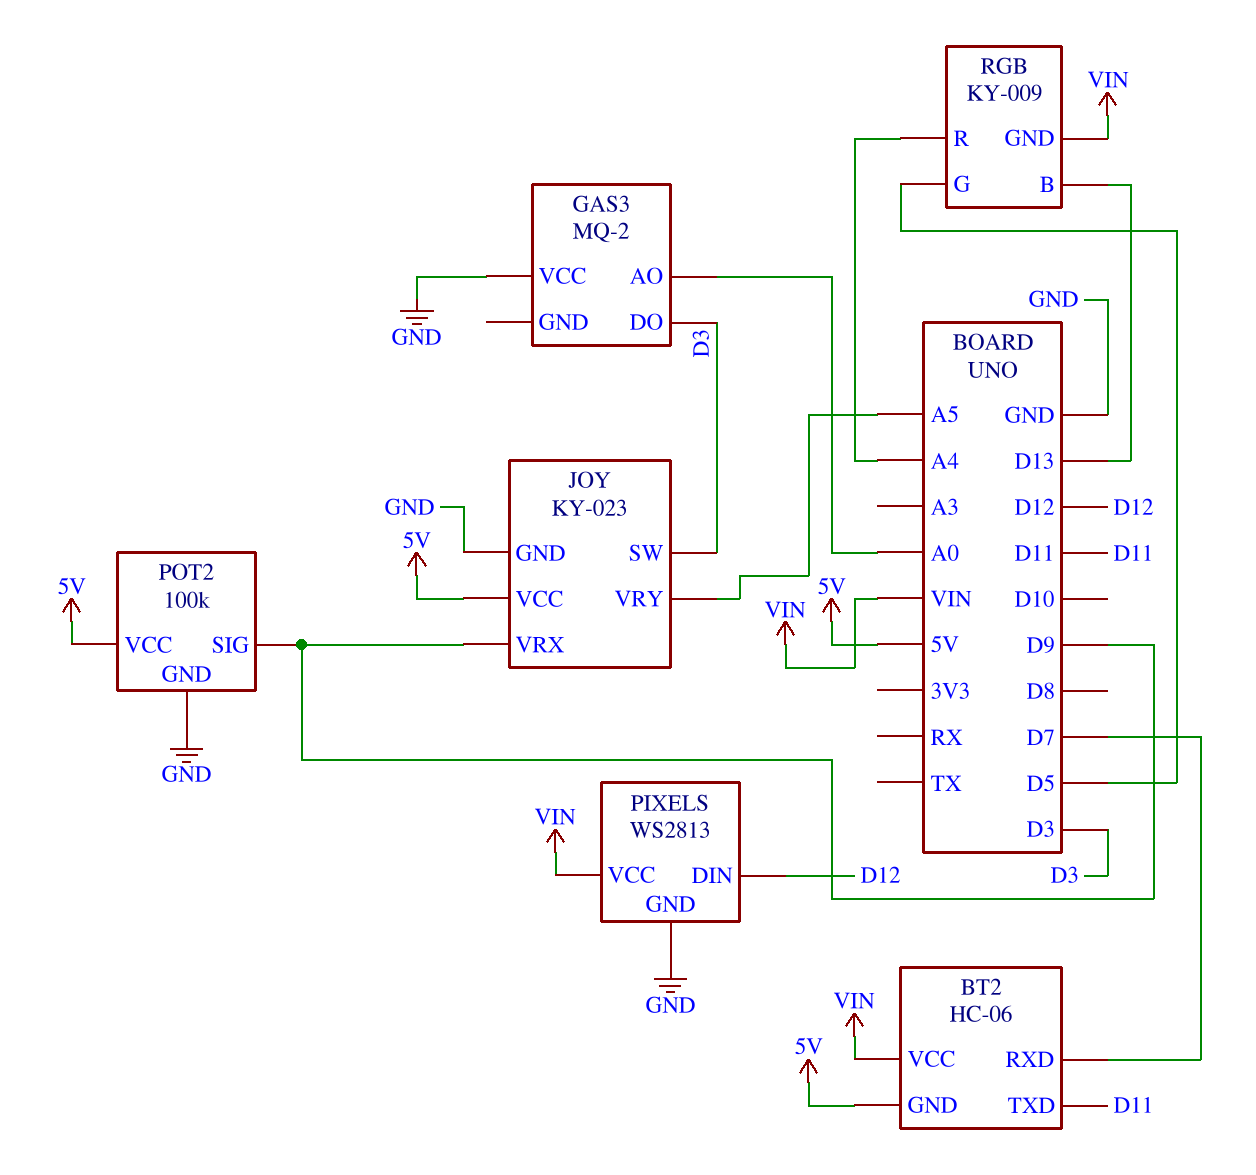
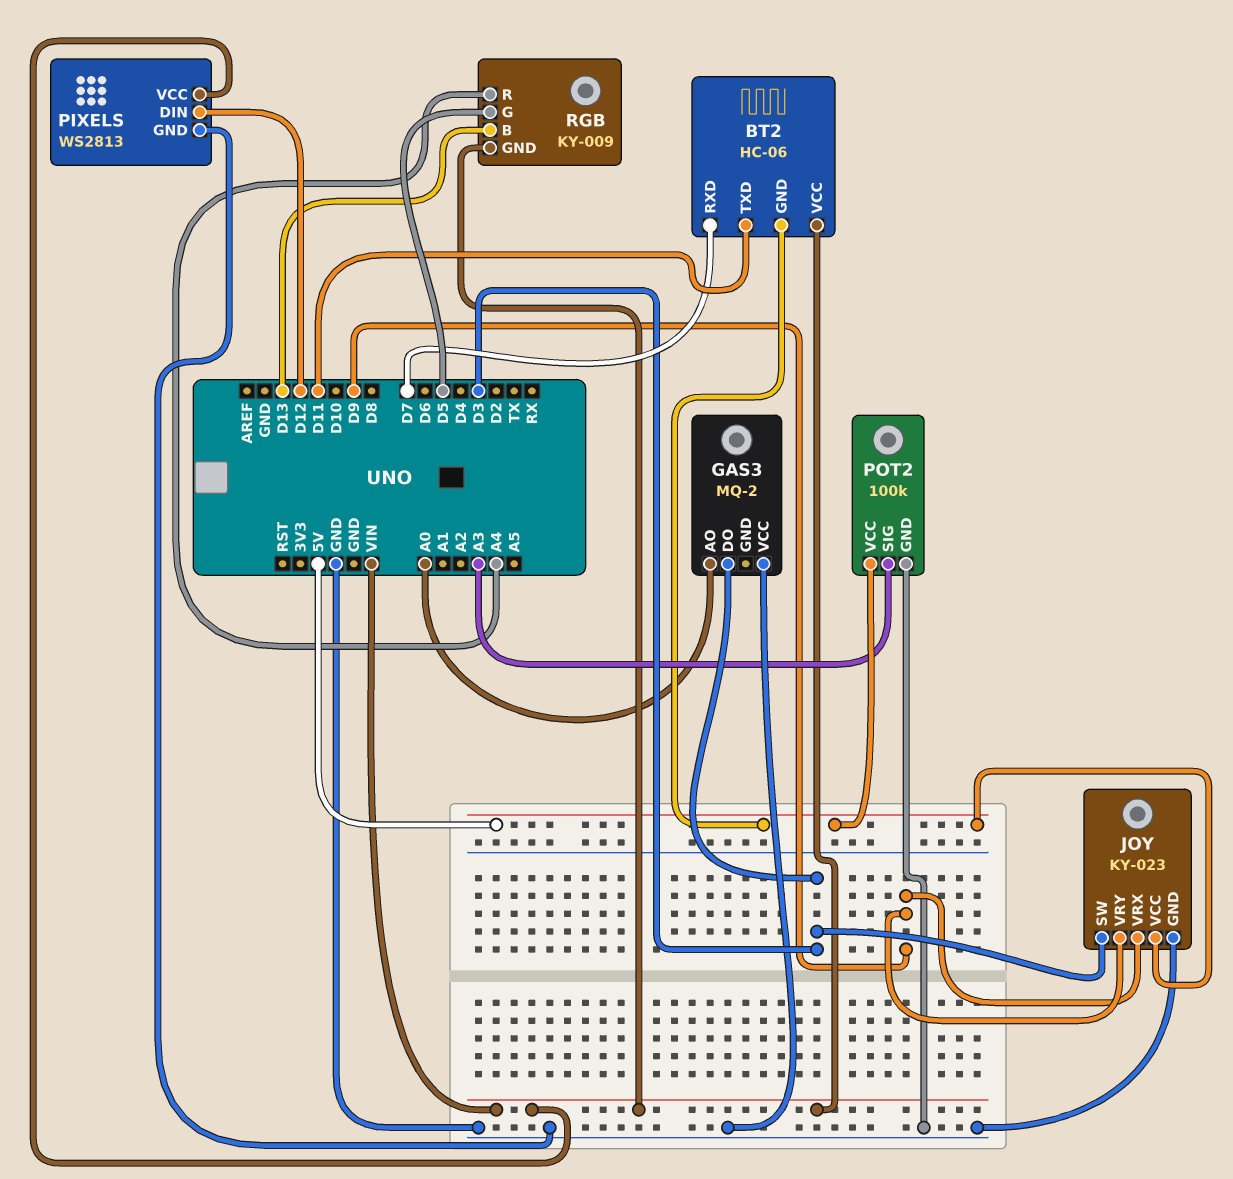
JOY pin VRY: A5 -> D9
POT2 pin SIG: D9 -> A3

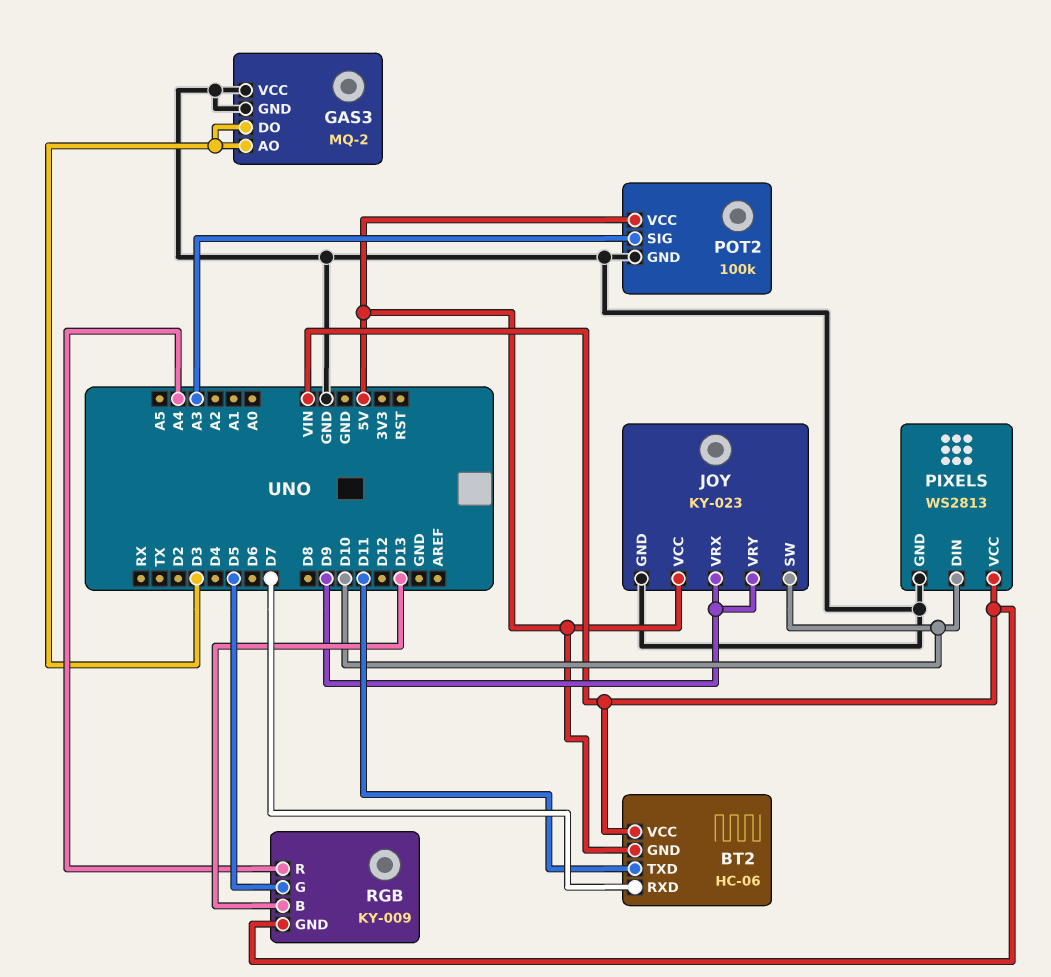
GAS3 pin AO: A0 -> D3
GAS3 pin GND: none -> GND
JOY pin SW: D3 -> D10
PIXELS pin DIN: D12 -> D10

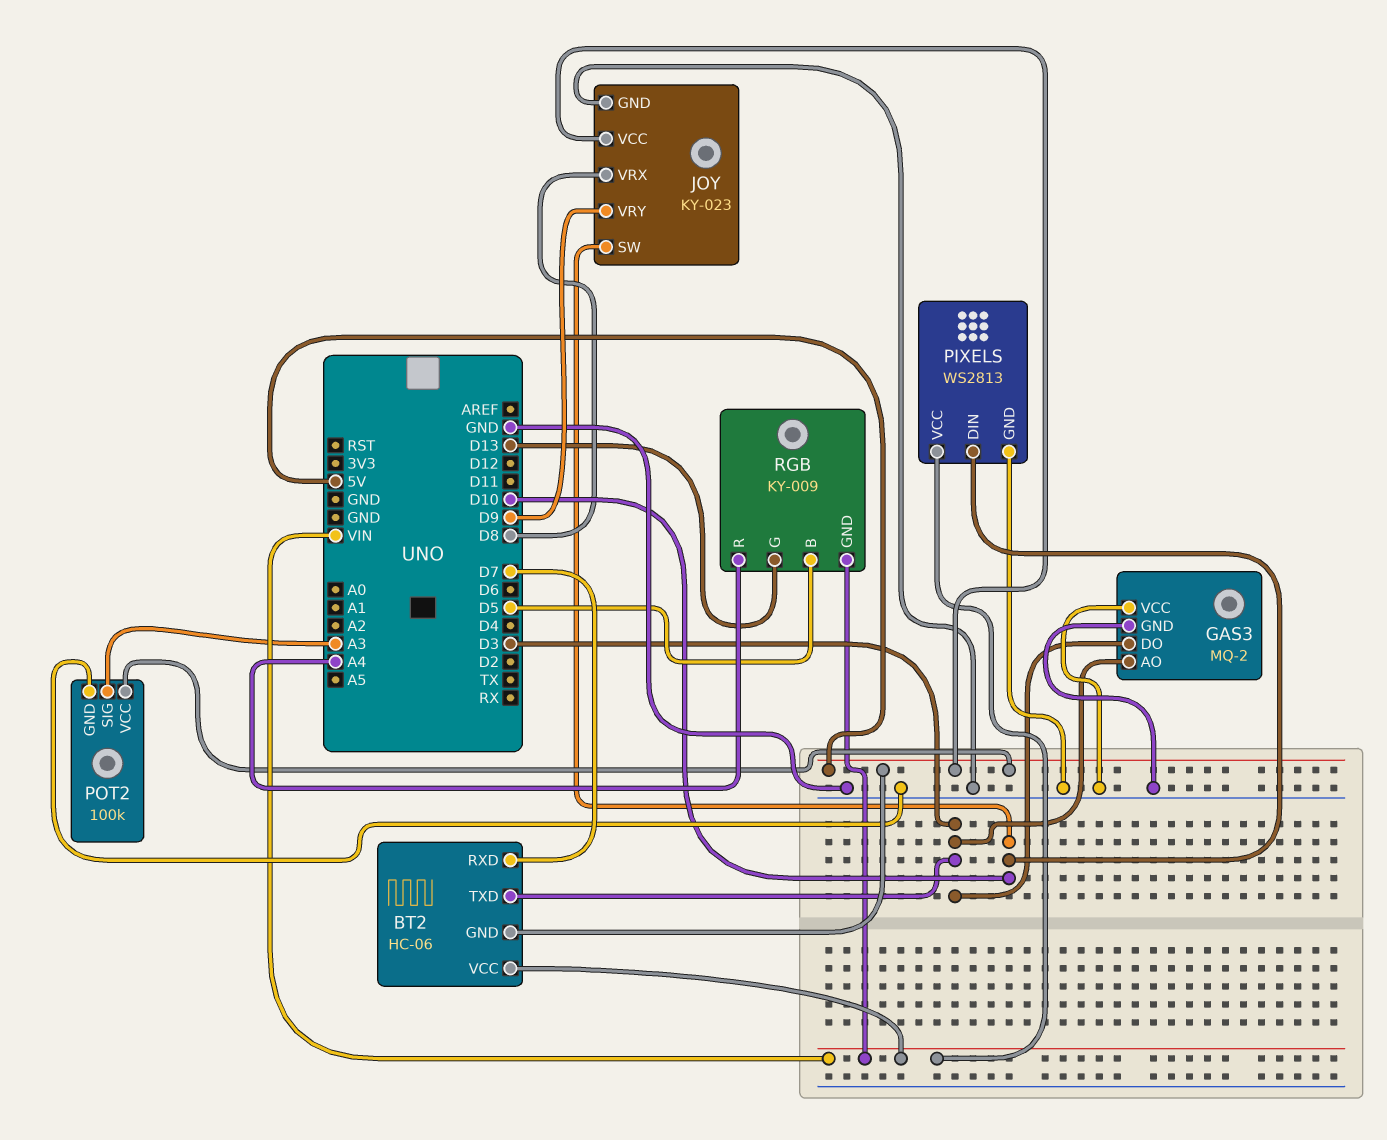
BT2 pin TXD: D11 -> D3
JOY pin VRX: D9 -> D8
RGB pin B: D13 -> D5
RGB pin G: D5 -> D13

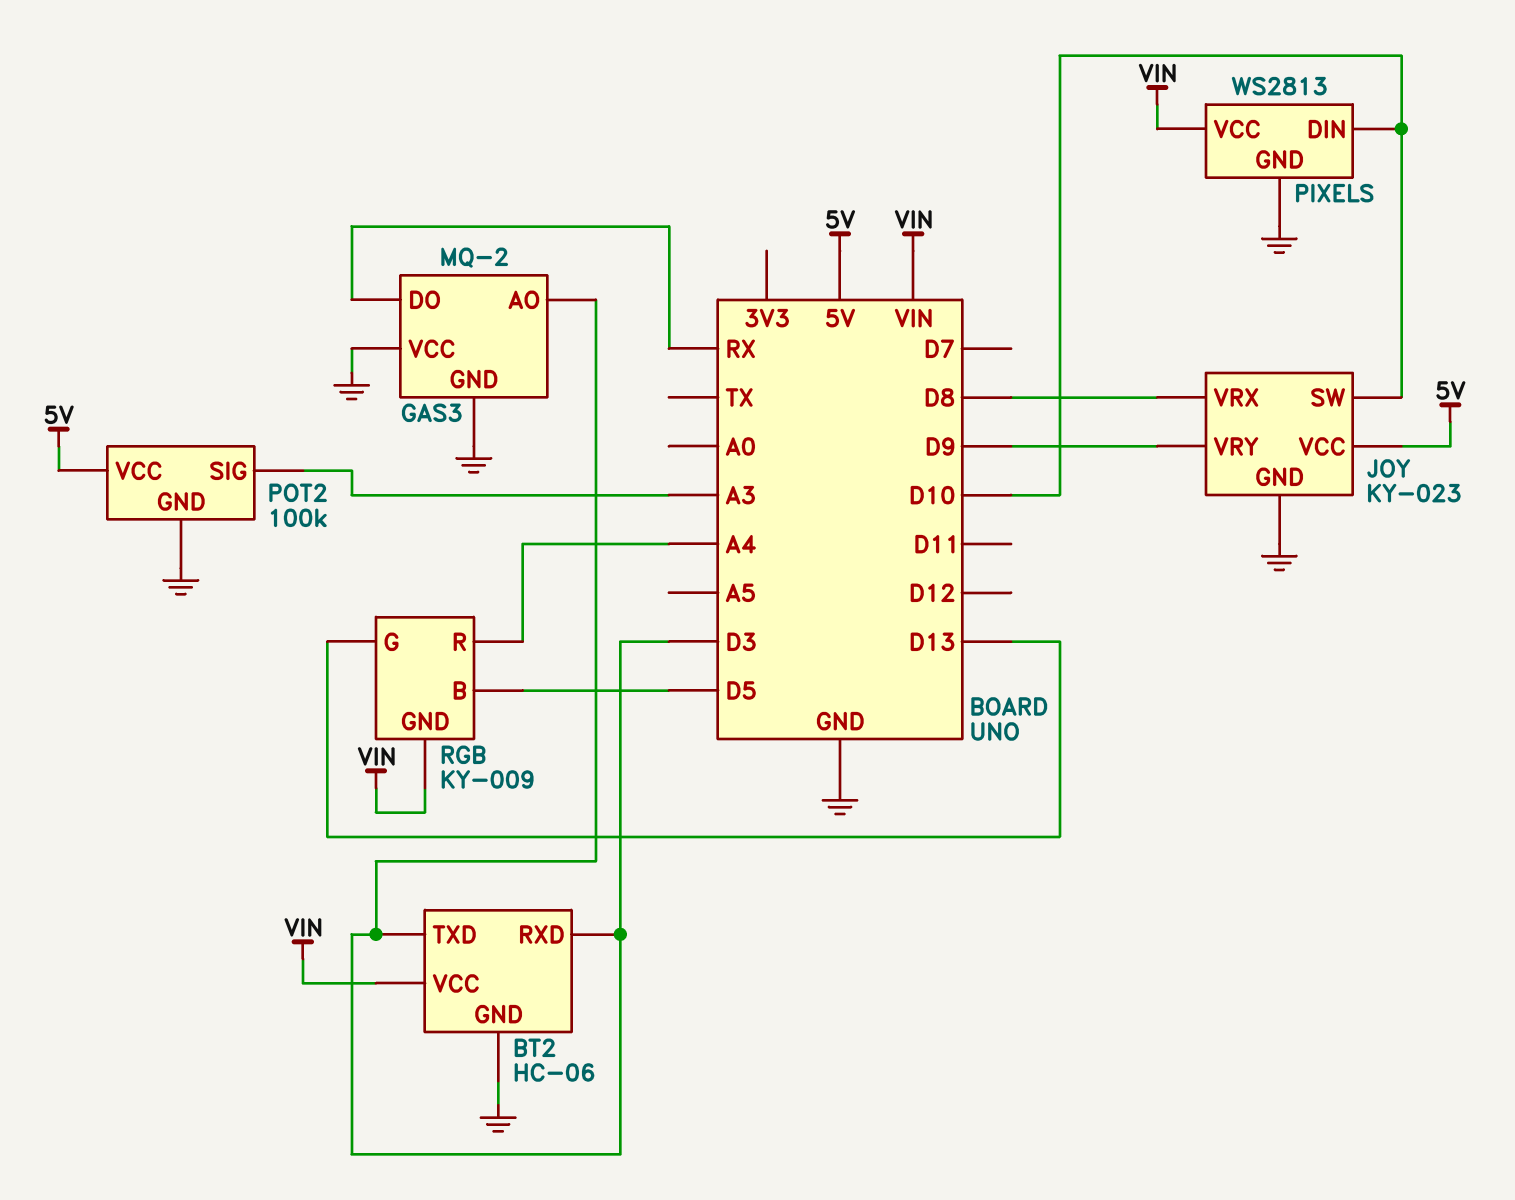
BT2 pin GND: 5V -> GND
BT2 pin RXD: D7 -> D3
GAS3 pin DO: D3 -> RX

